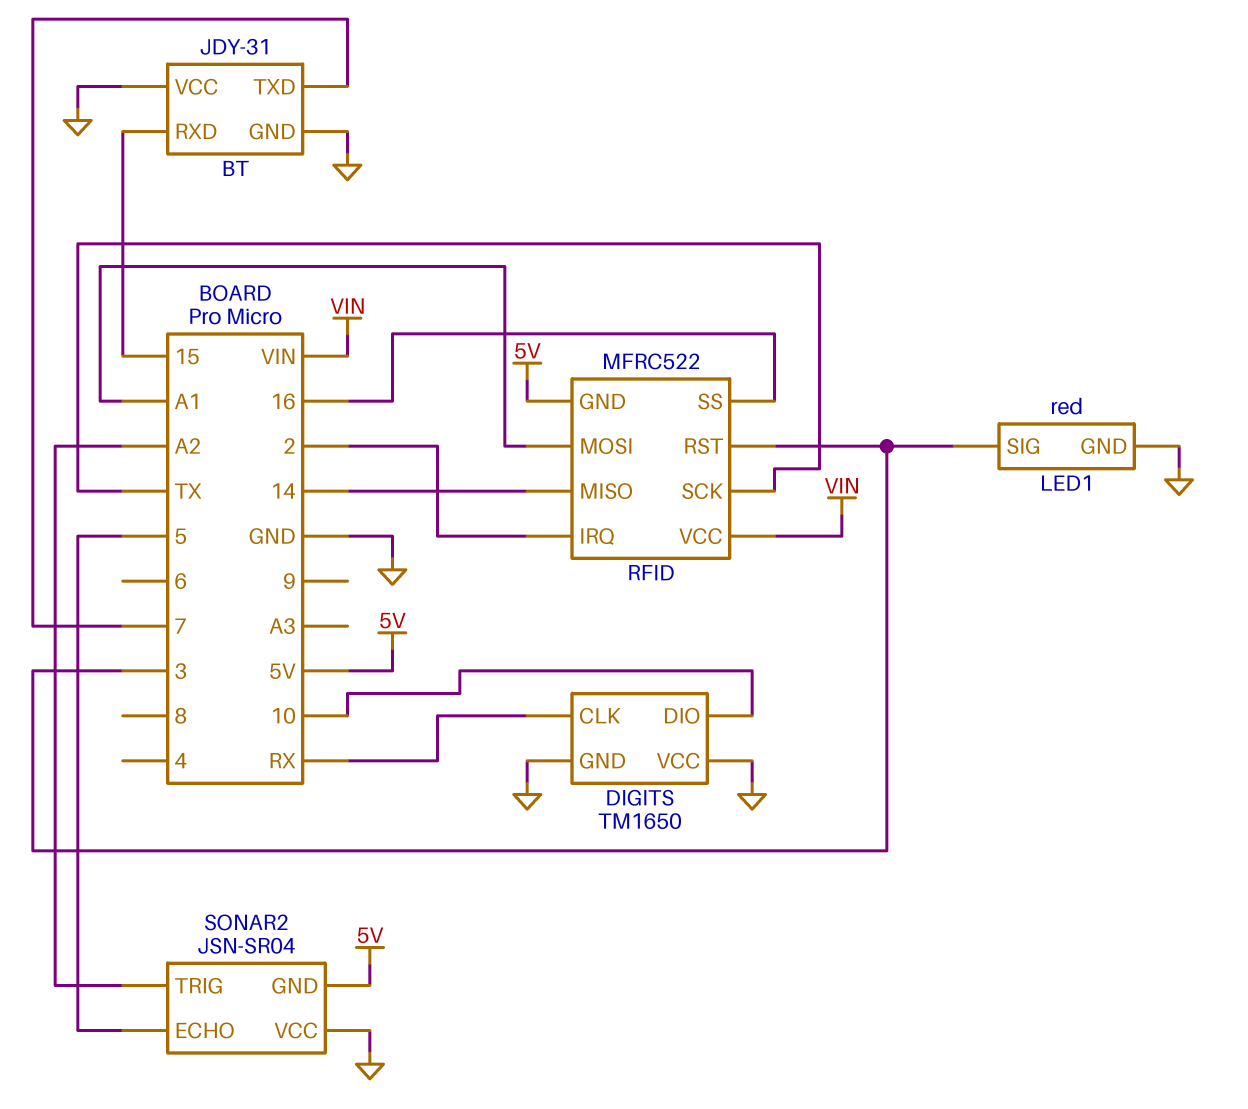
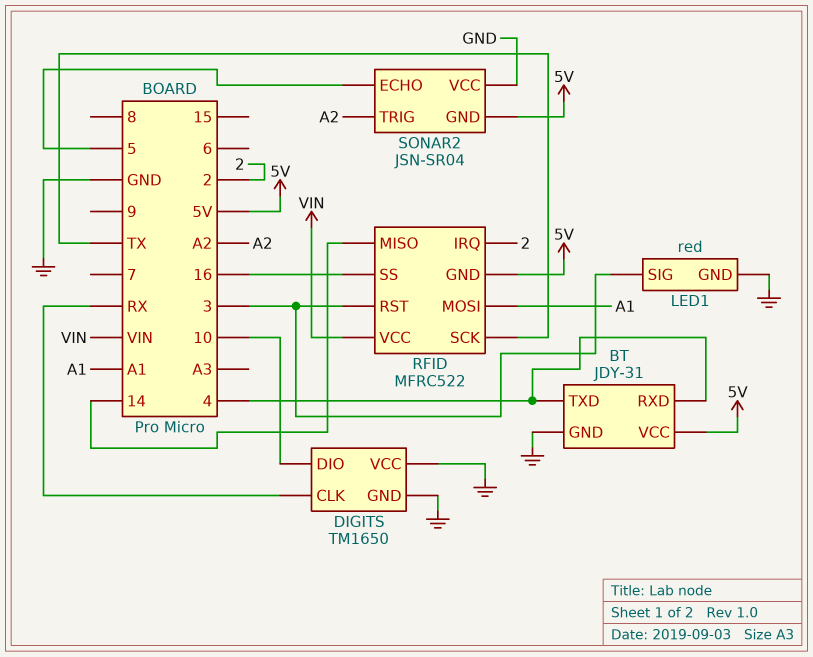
BT pin RXD: 15 -> 4
BT pin TXD: 7 -> 4
BT pin VCC: GND -> 5V

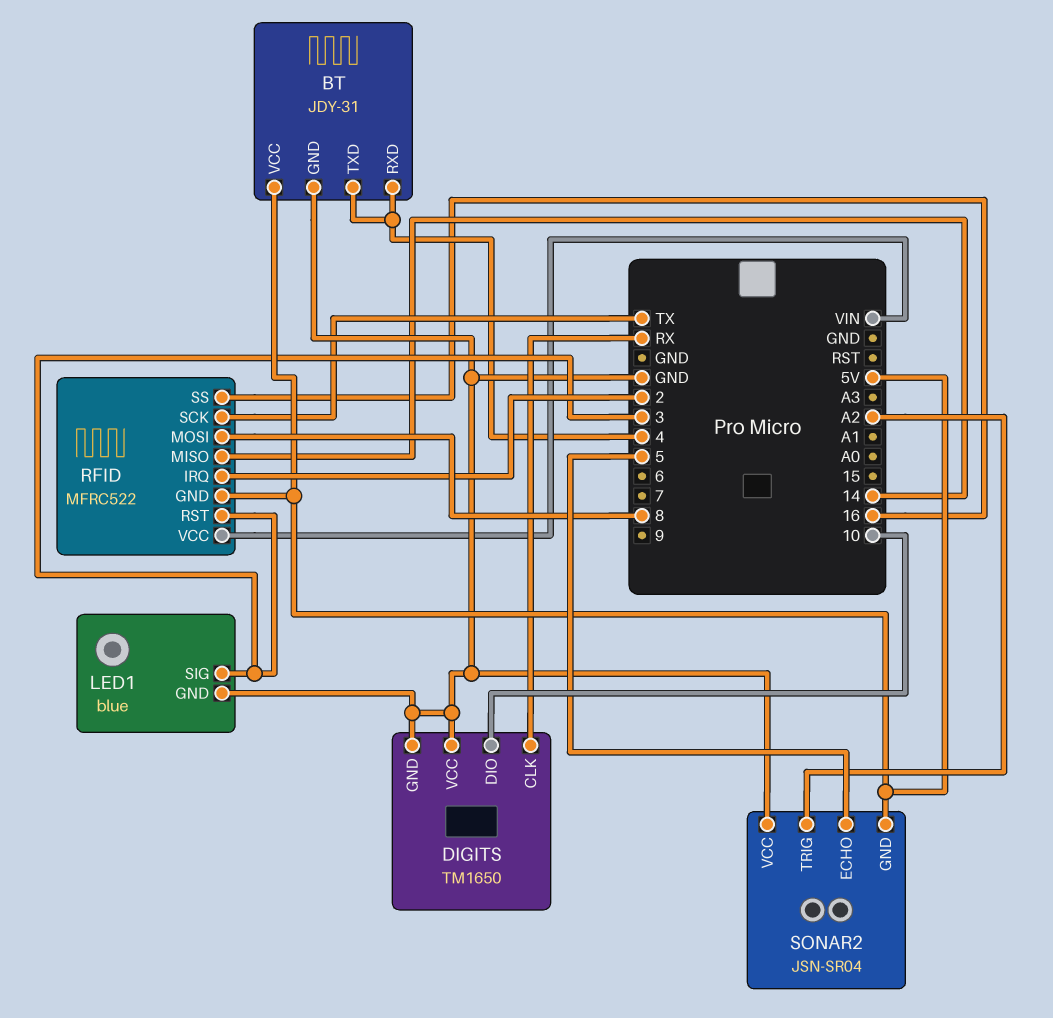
LED1: red -> blue
RFID pin MOSI: A1 -> 8

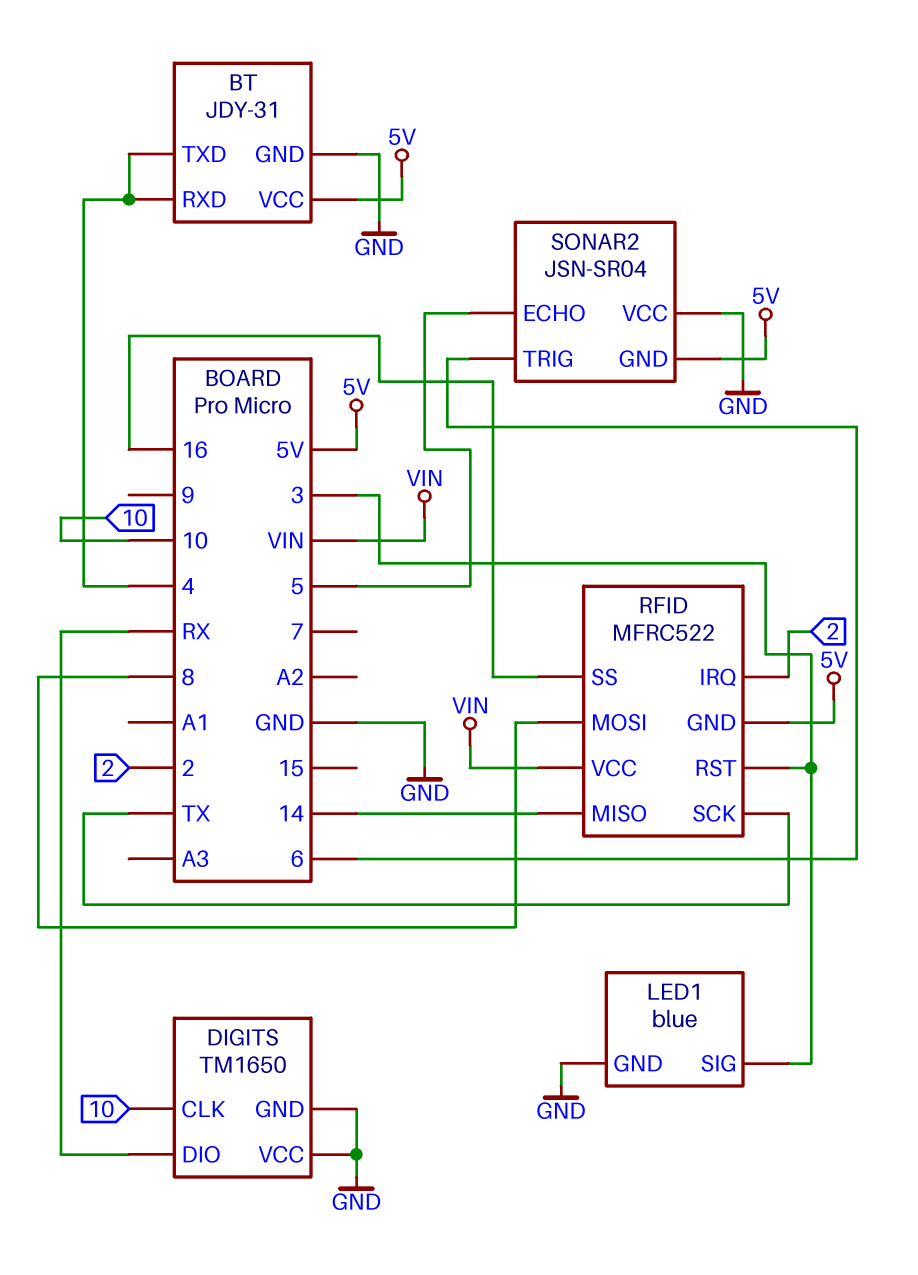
DIGITS pin CLK: RX -> 10
DIGITS pin DIO: 10 -> RX
SONAR2 pin TRIG: A2 -> 6

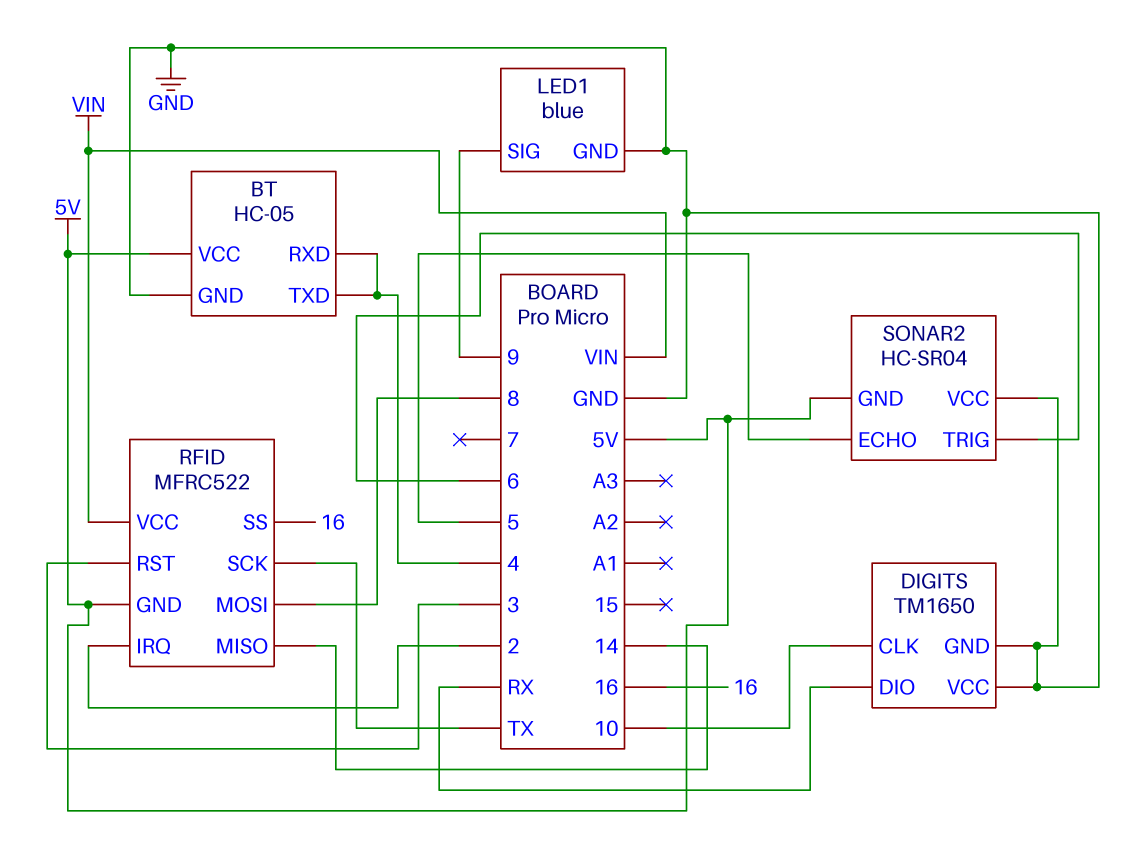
BT: JDY-31 -> HC-05
LED1 pin SIG: 3 -> 9
SONAR2: JSN-SR04 -> HC-SR04

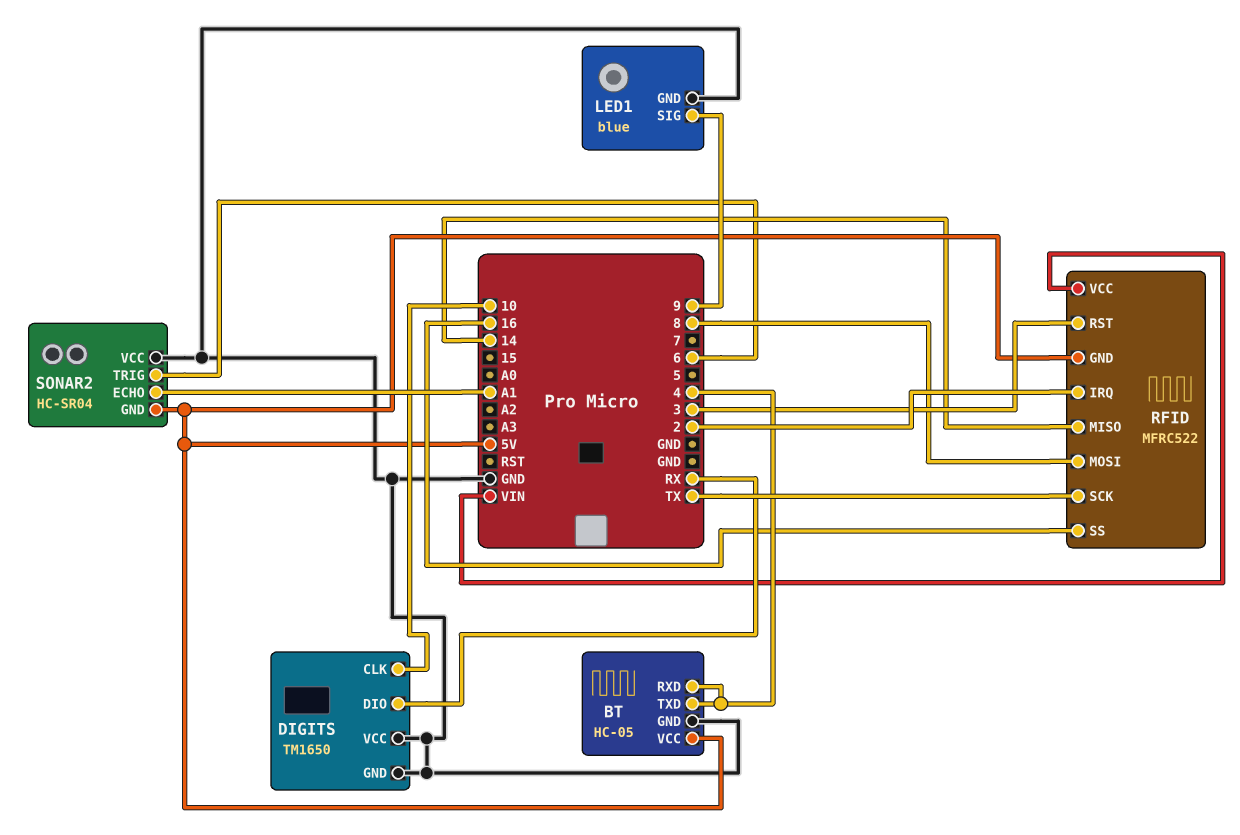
SONAR2 pin ECHO: 5 -> A1

